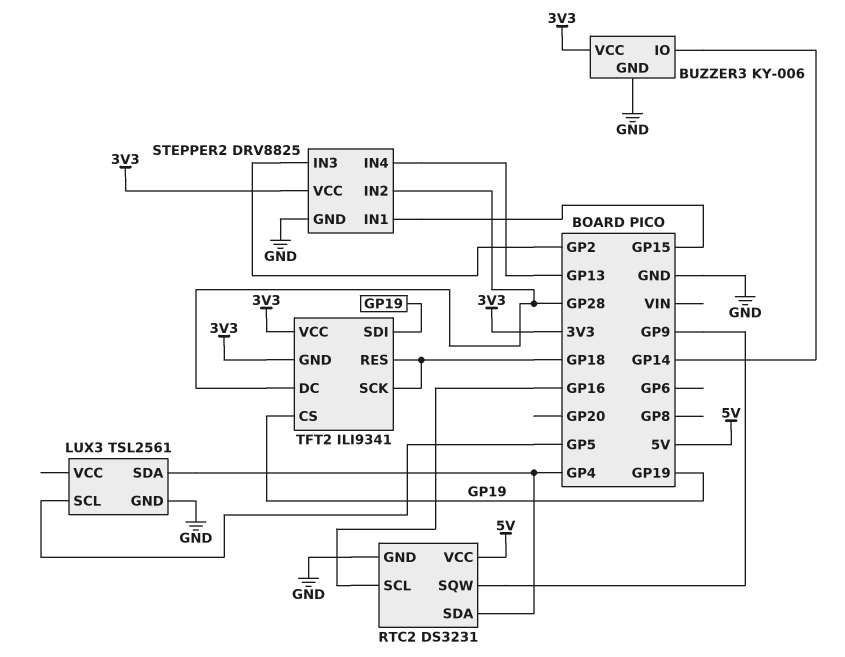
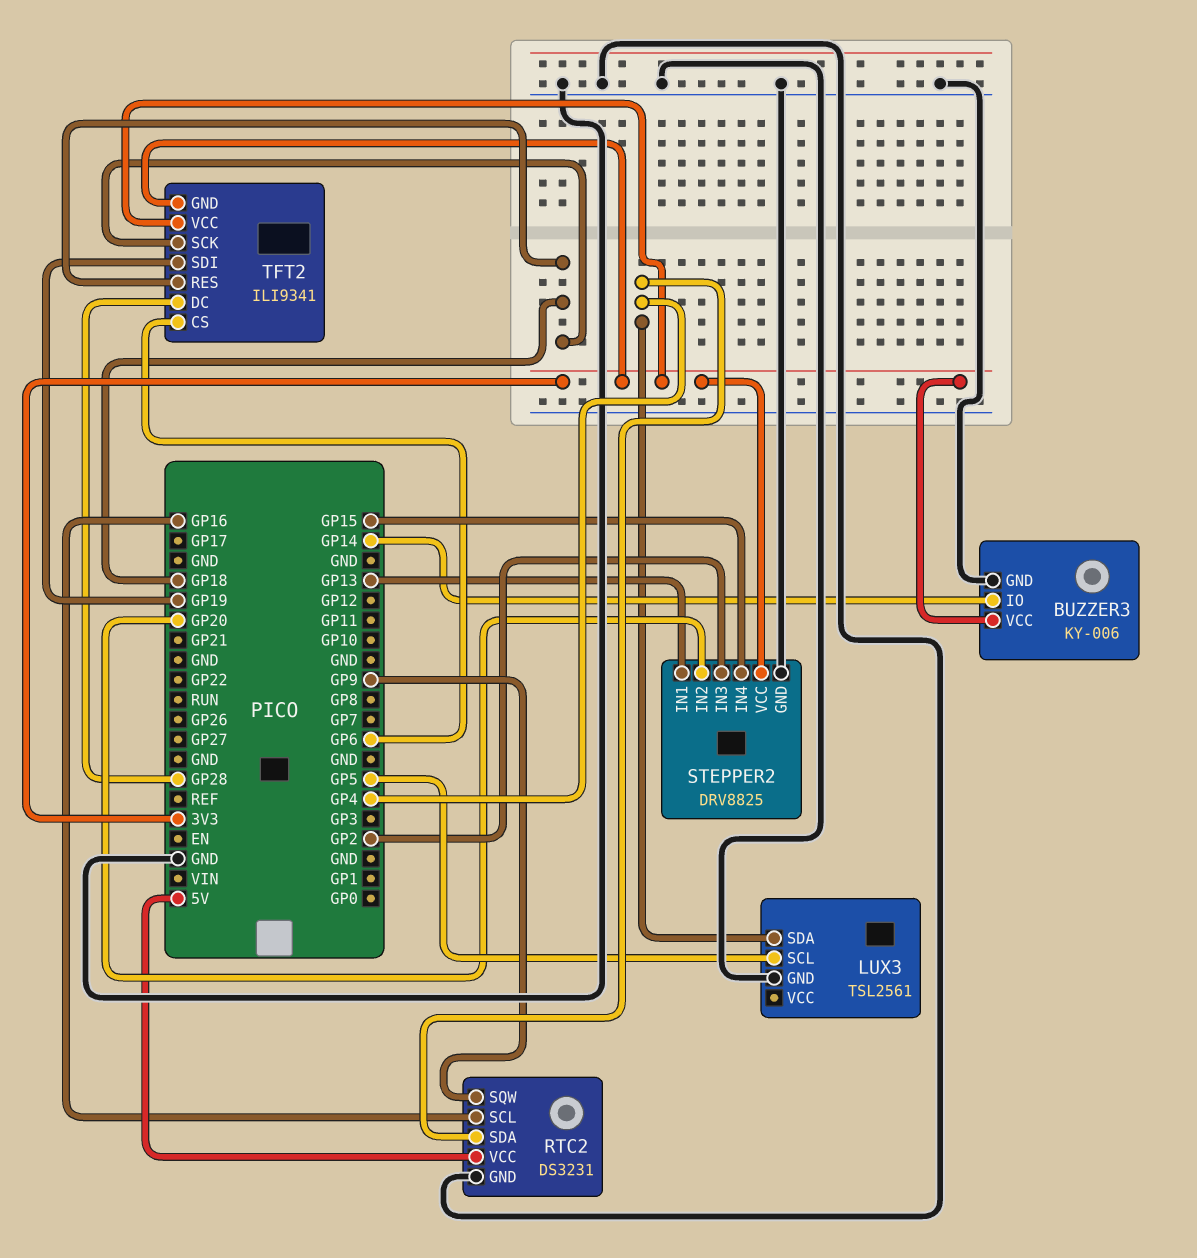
STEPPER2 pin IN1: GP15 -> GP13
STEPPER2 pin IN2: GP28 -> GP20
STEPPER2 pin IN4: GP13 -> GP15
TFT2 pin CS: GP19 -> GP6

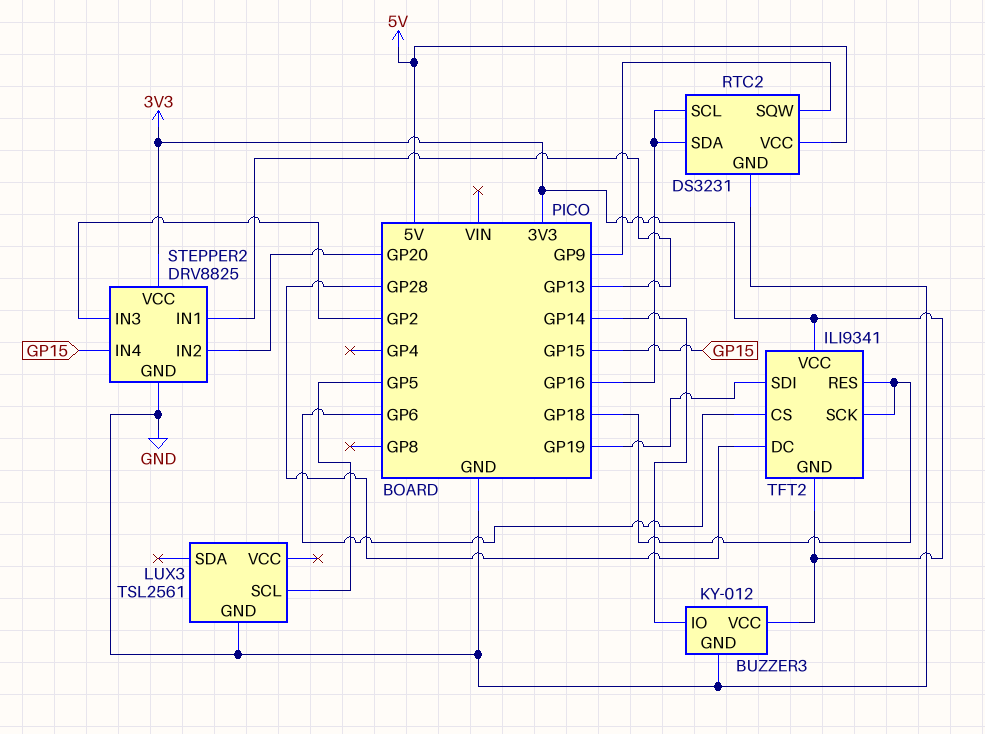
BUZZER3: KY-006 -> KY-012
LUX3 pin SDA: GP4 -> none
RTC2 pin SDA: GP4 -> GP16

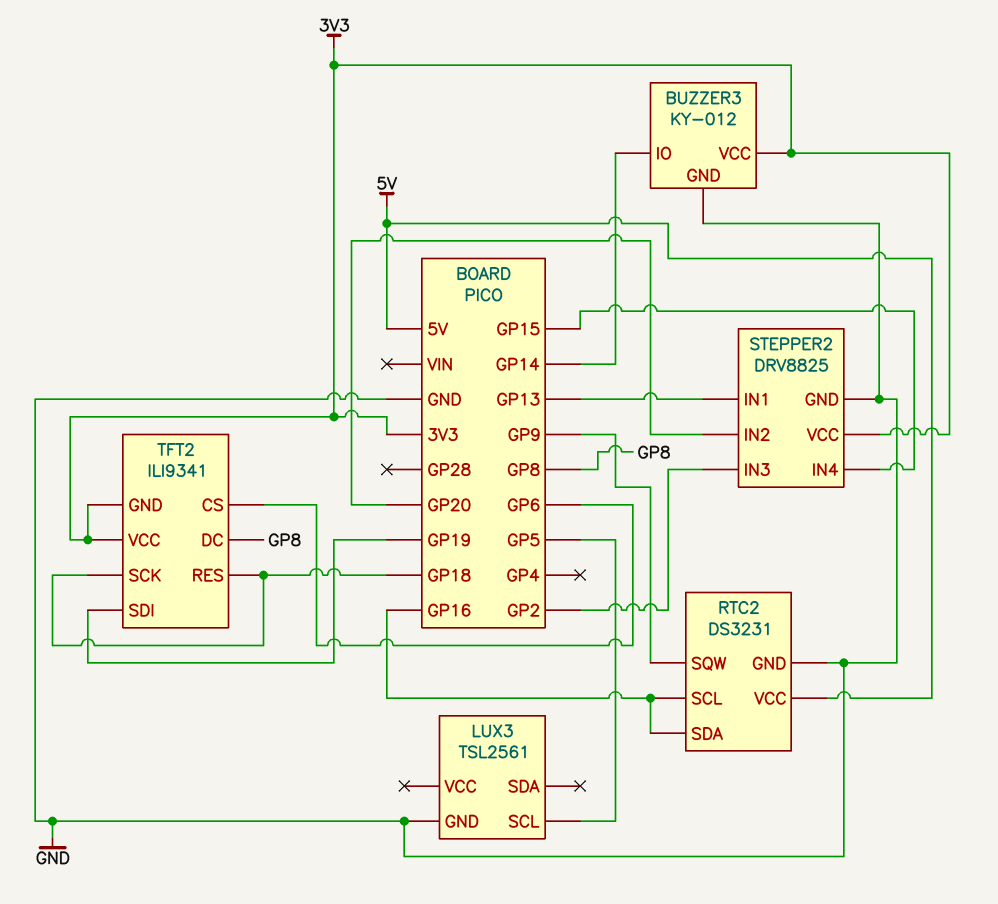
TFT2 pin DC: GP28 -> GP8

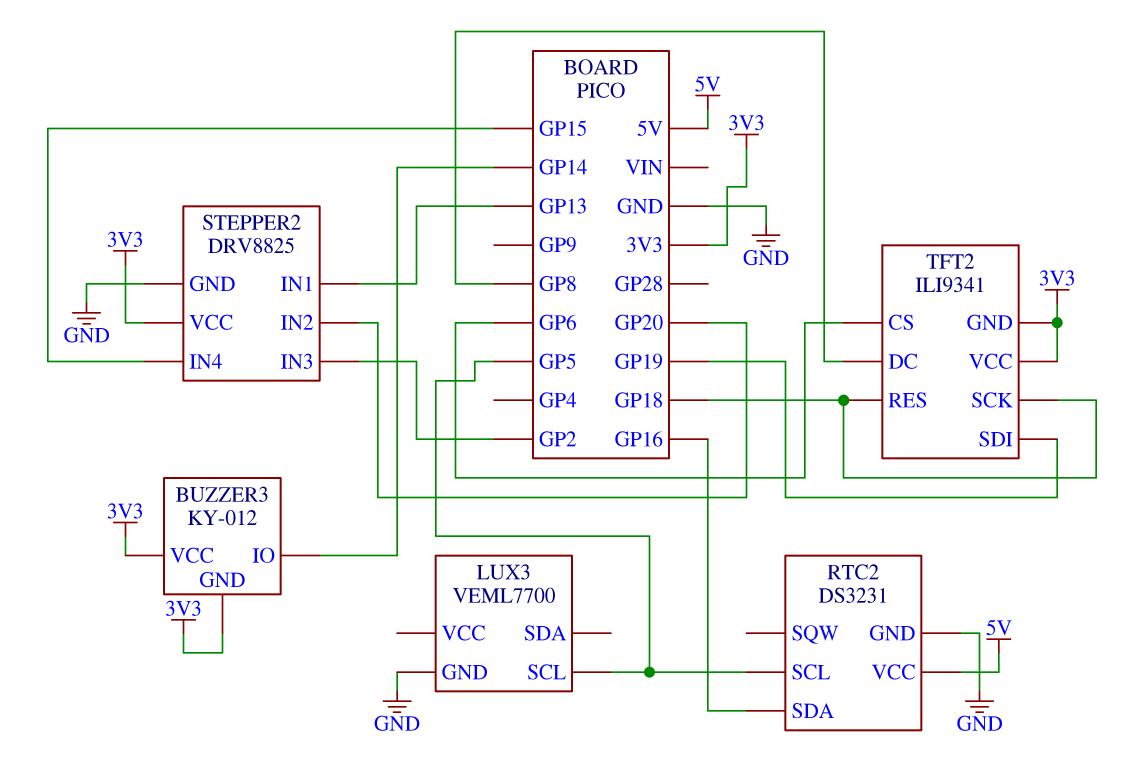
BUZZER3 pin GND: GND -> 3V3
LUX3: TSL2561 -> VEML7700
RTC2 pin SCL: GP16 -> GP5
RTC2 pin SQW: GP9 -> none

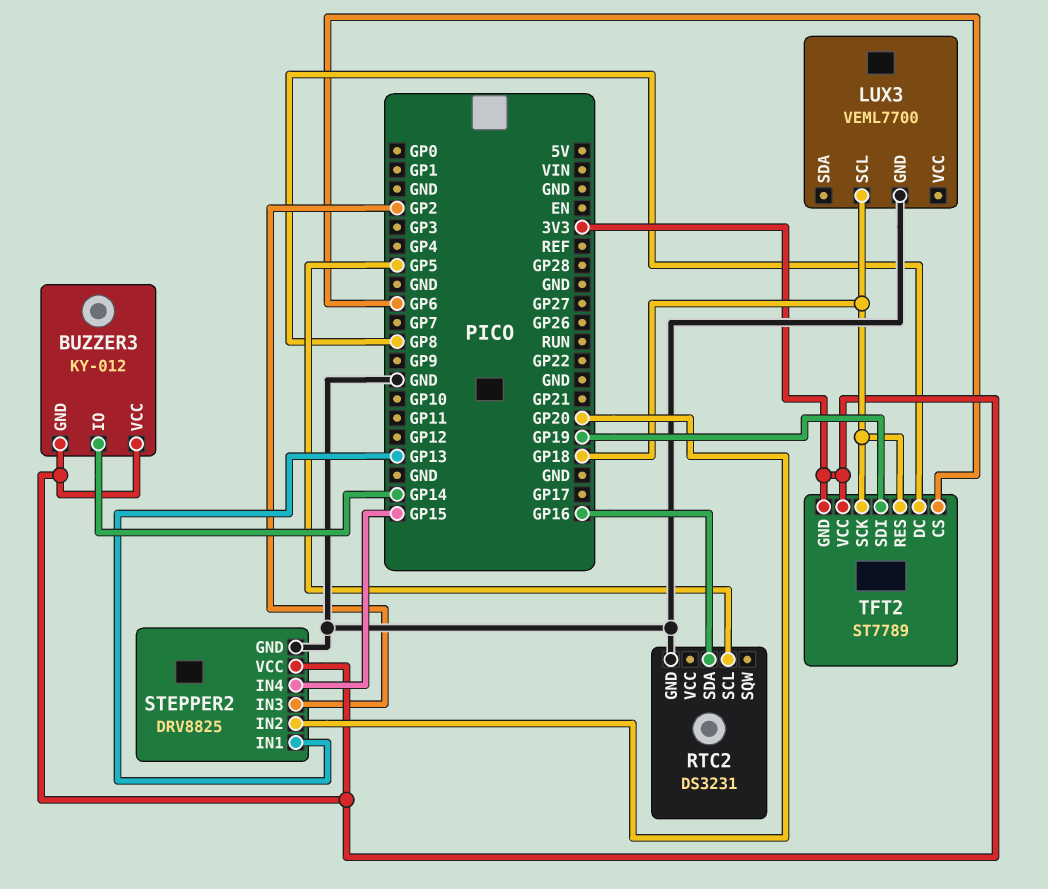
LUX3 pin SCL: GP5 -> GP18
RTC2 pin VCC: 5V -> none
TFT2: ILI9341 -> ST7789

